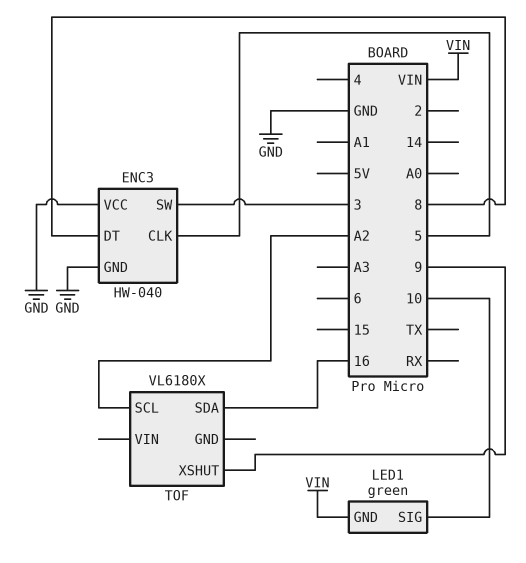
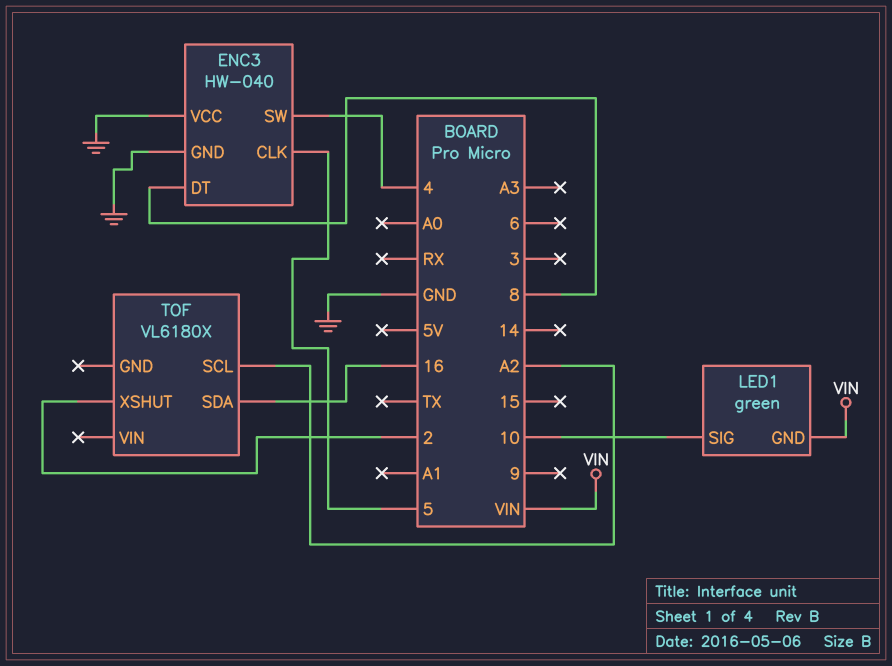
ENC3 pin SW: 3 -> 4
TOF pin XSHUT: 9 -> 2

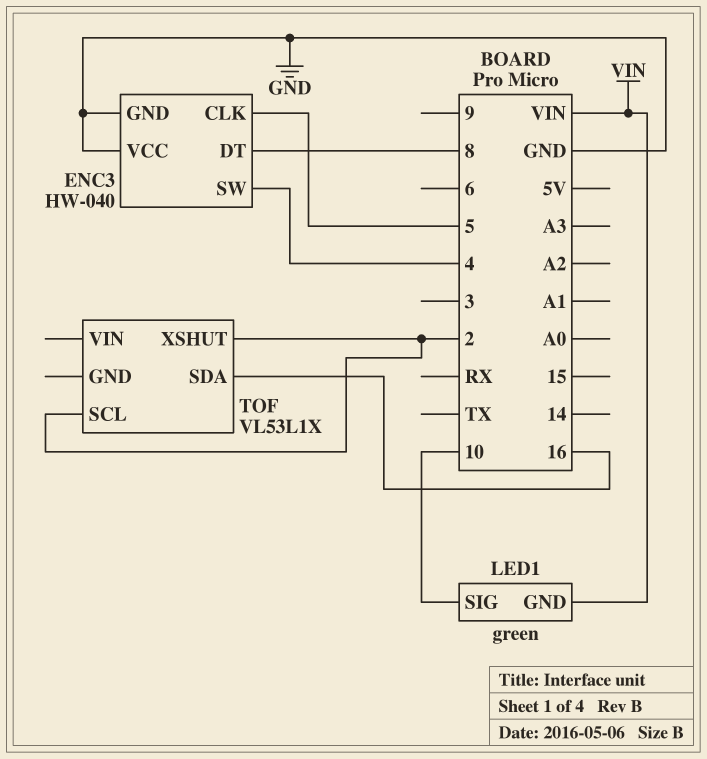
TOF: VL6180X -> VL53L1X
TOF pin SCL: A2 -> 2

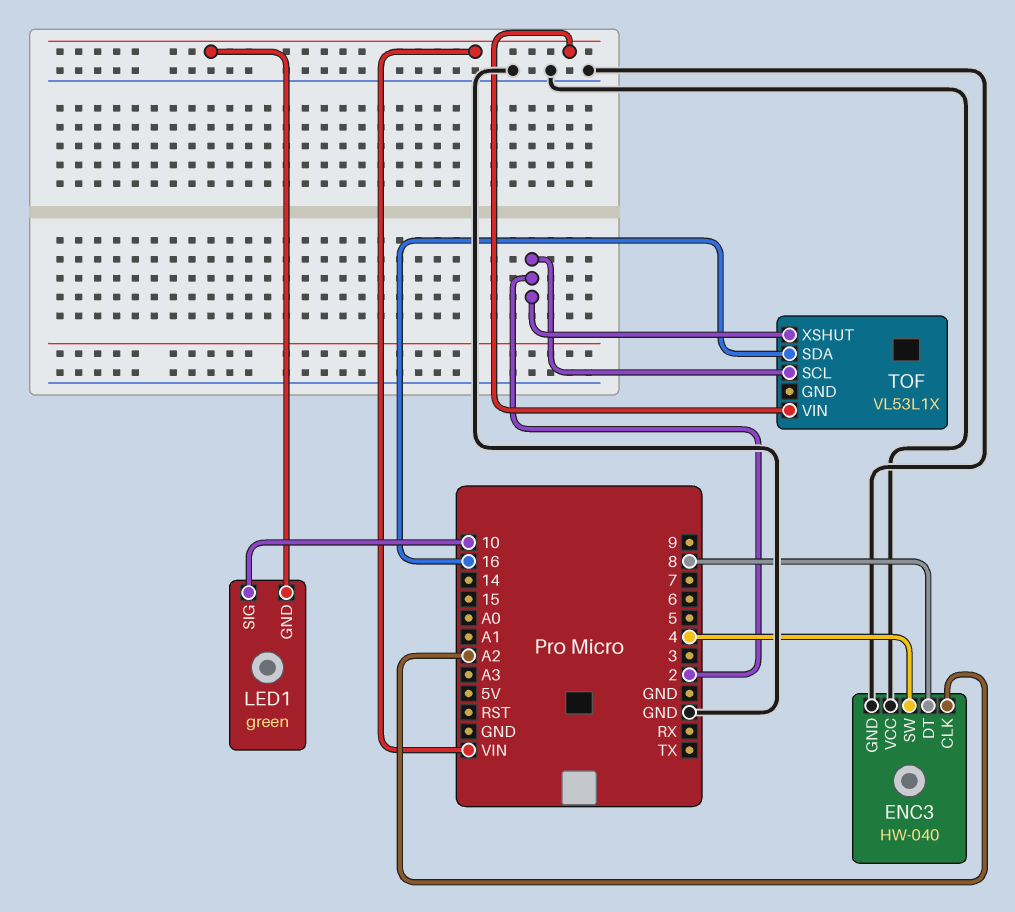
ENC3 pin CLK: 5 -> A2
TOF pin VIN: none -> VIN

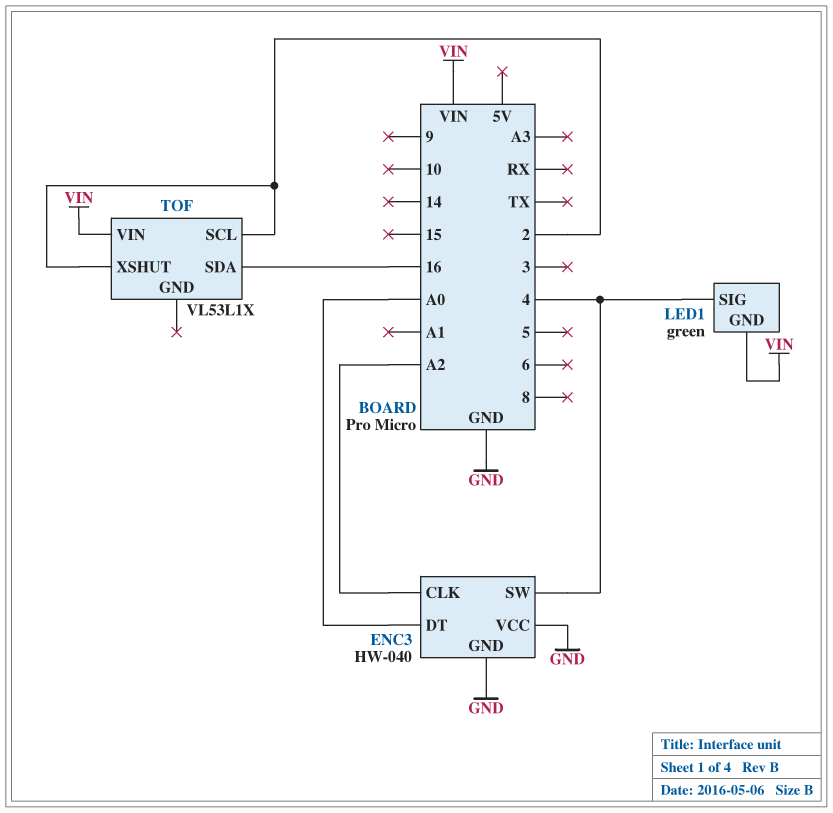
ENC3 pin DT: 8 -> A0
LED1 pin SIG: 10 -> 4

